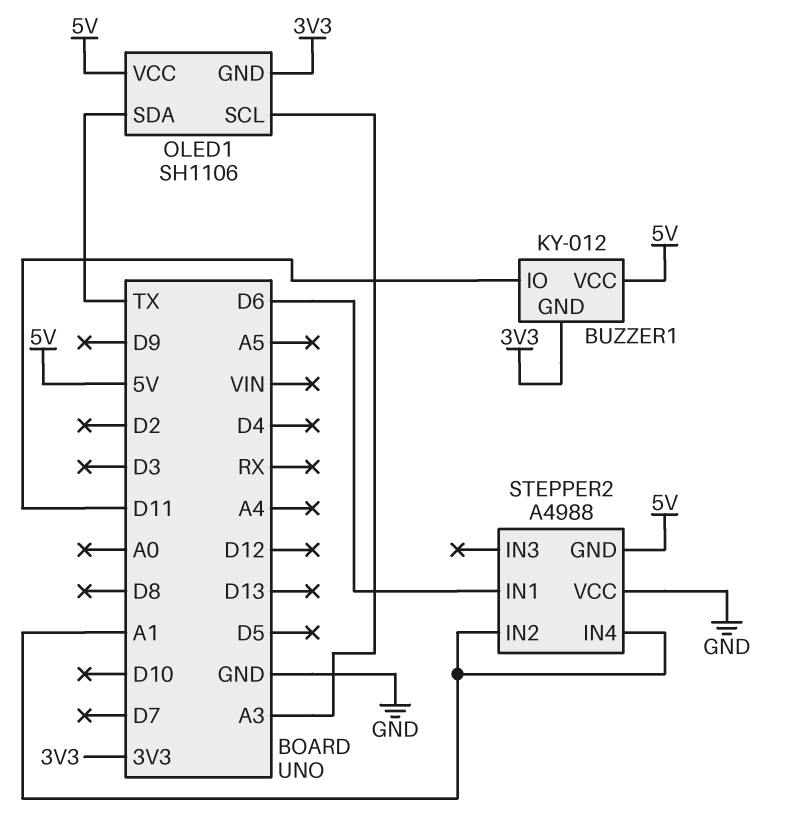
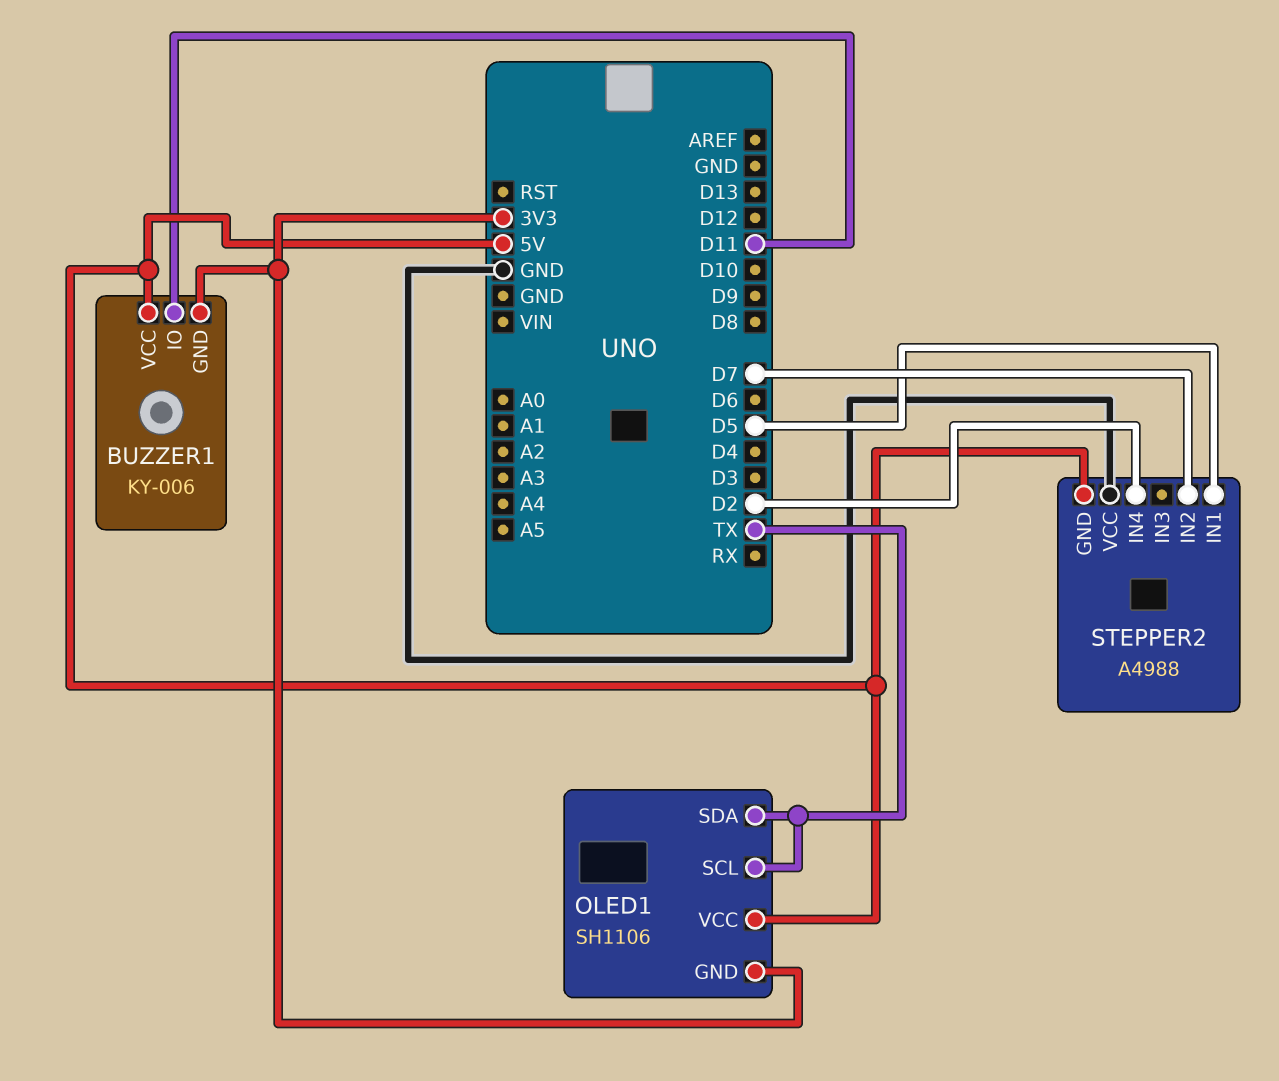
BUZZER1: KY-012 -> KY-006
OLED1 pin SCL: A3 -> TX
STEPPER2 pin IN1: D6 -> D5
STEPPER2 pin IN2: A1 -> D7
STEPPER2 pin IN4: A1 -> D2

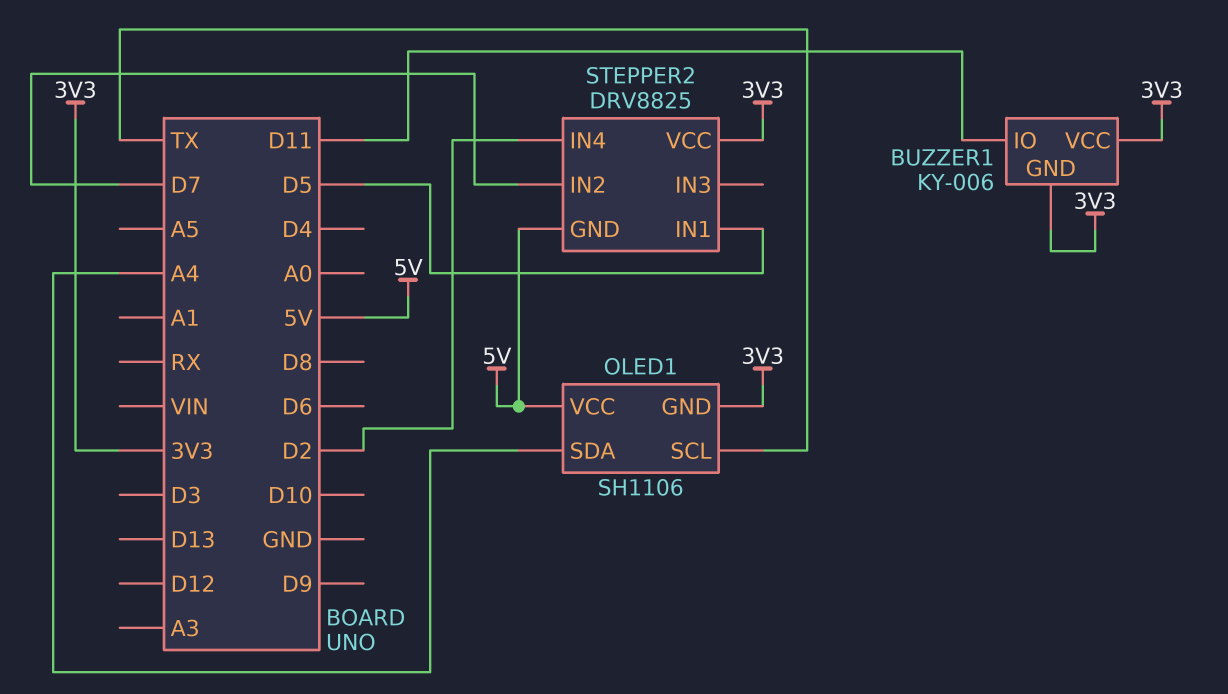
BUZZER1 pin VCC: 5V -> 3V3
OLED1 pin SDA: TX -> A4
STEPPER2: A4988 -> DRV8825
STEPPER2 pin VCC: GND -> 3V3

